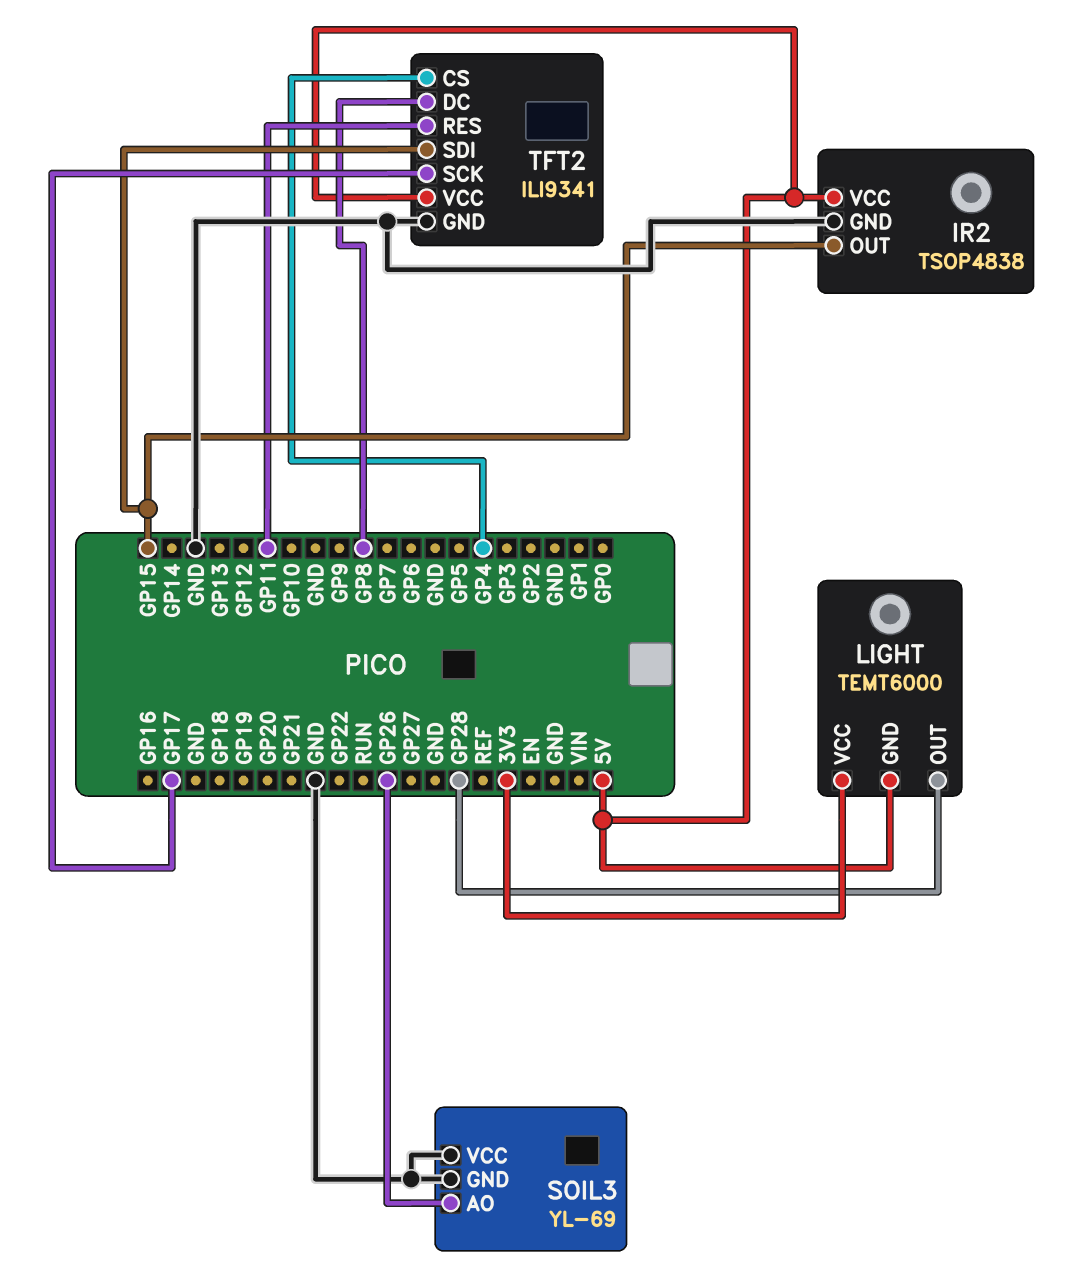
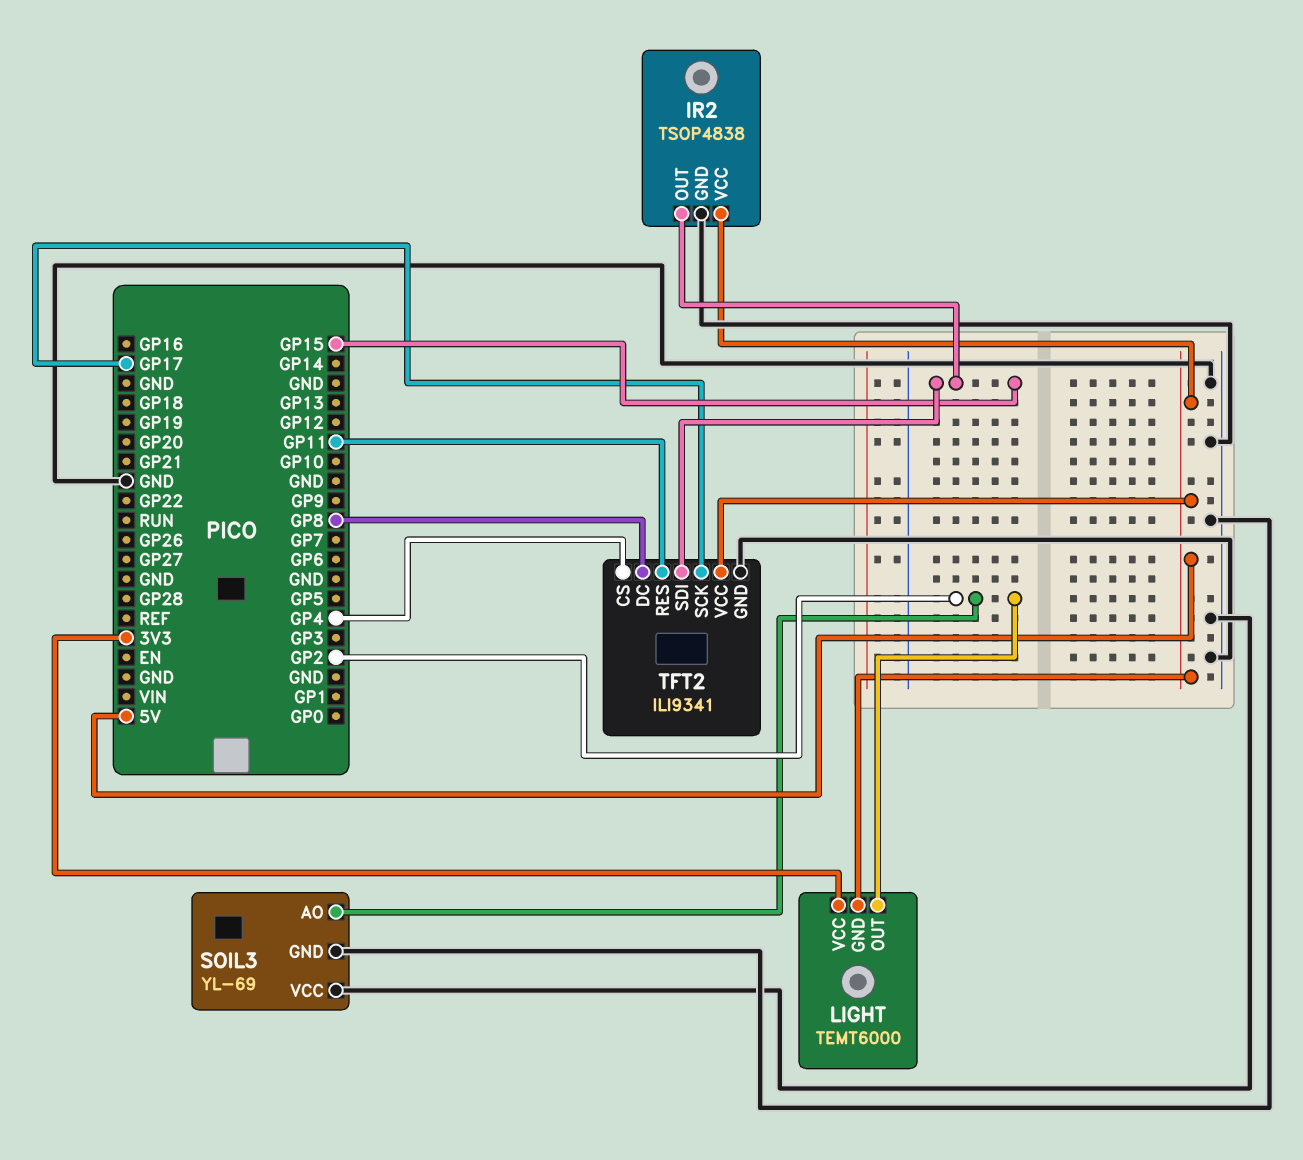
LIGHT pin OUT: GP28 -> GP2
SOIL3 pin AO: GP26 -> GP2

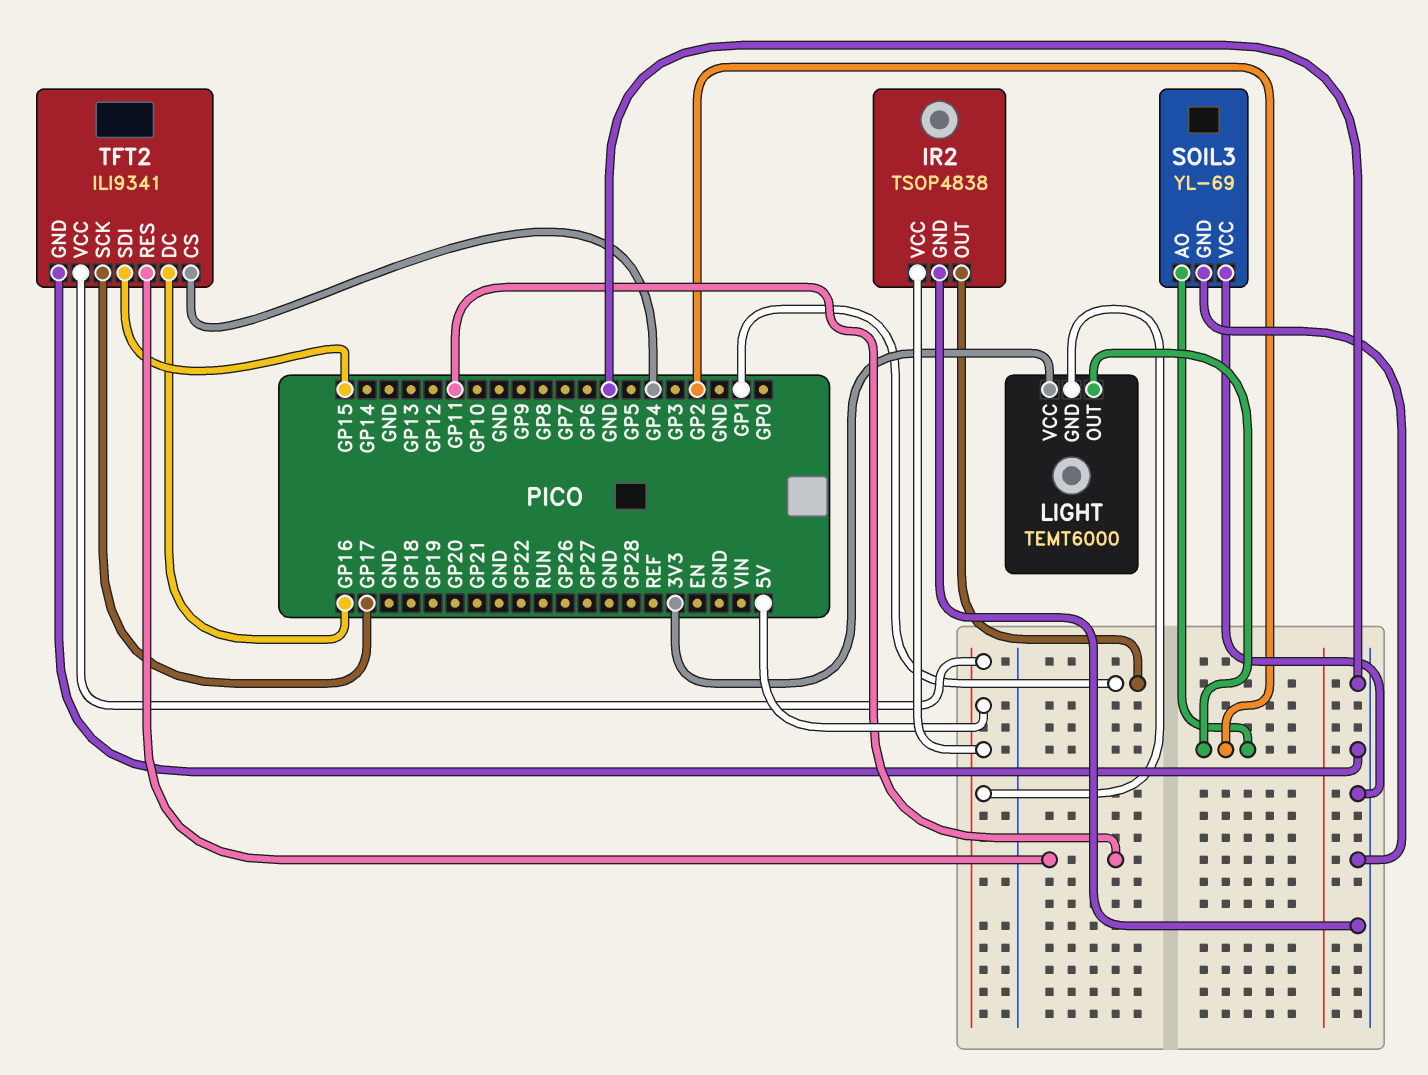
IR2 pin OUT: GP15 -> GP1
TFT2 pin DC: GP8 -> GP16

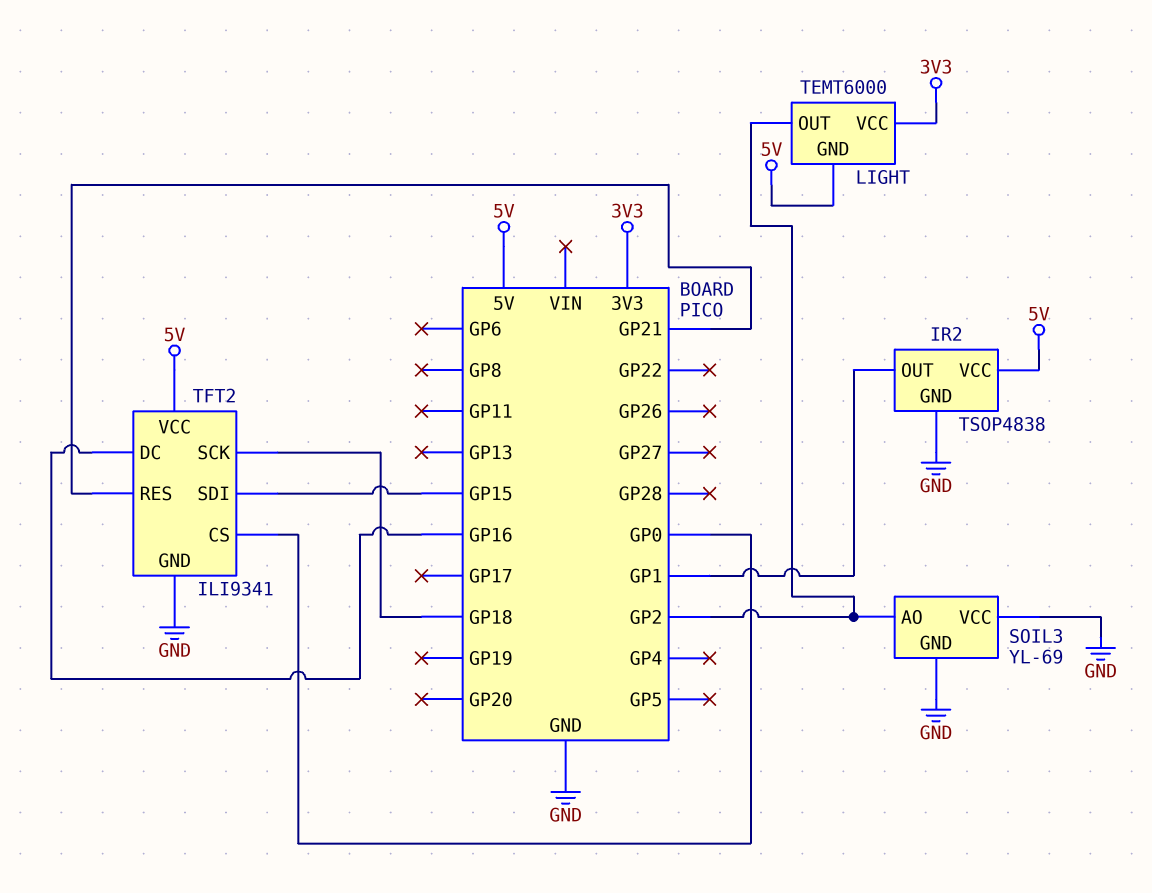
TFT2 pin CS: GP4 -> GP0
TFT2 pin RES: GP11 -> GP21
TFT2 pin SCK: GP17 -> GP18

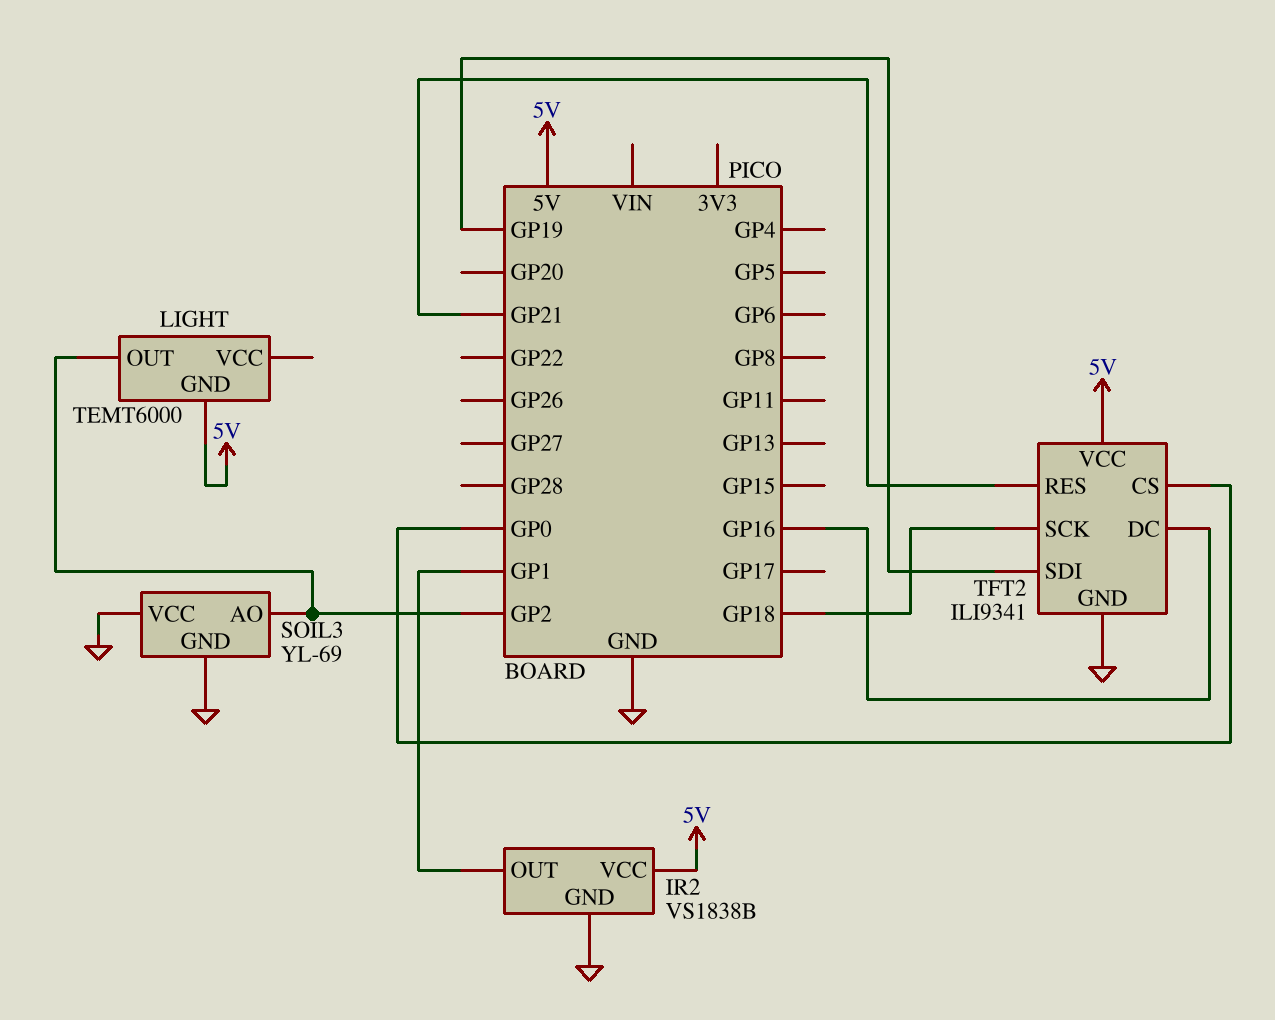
IR2: TSOP4838 -> VS1838B
LIGHT pin VCC: 3V3 -> none
TFT2 pin SDI: GP15 -> GP19

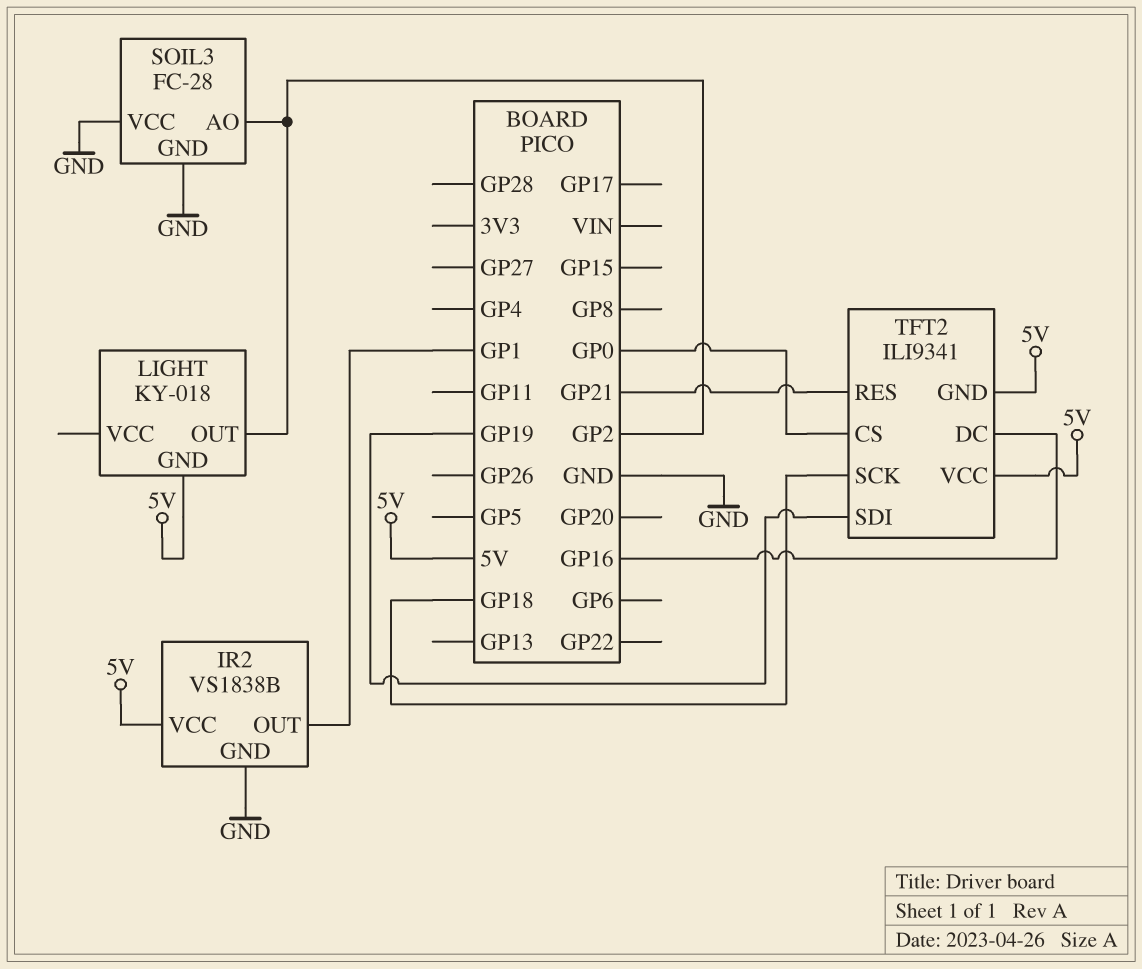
LIGHT: TEMT6000 -> KY-018
SOIL3: YL-69 -> FC-28
TFT2 pin GND: GND -> 5V

